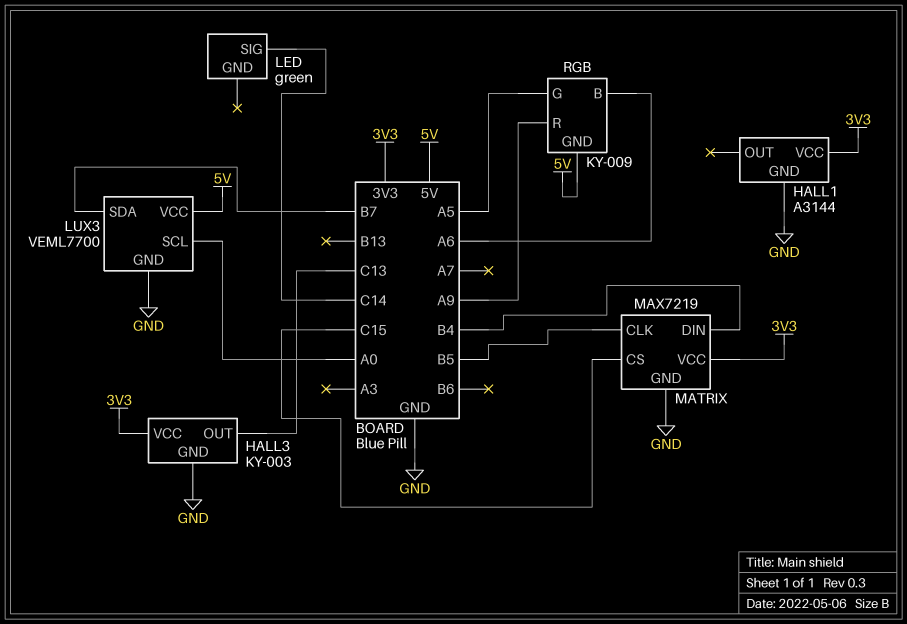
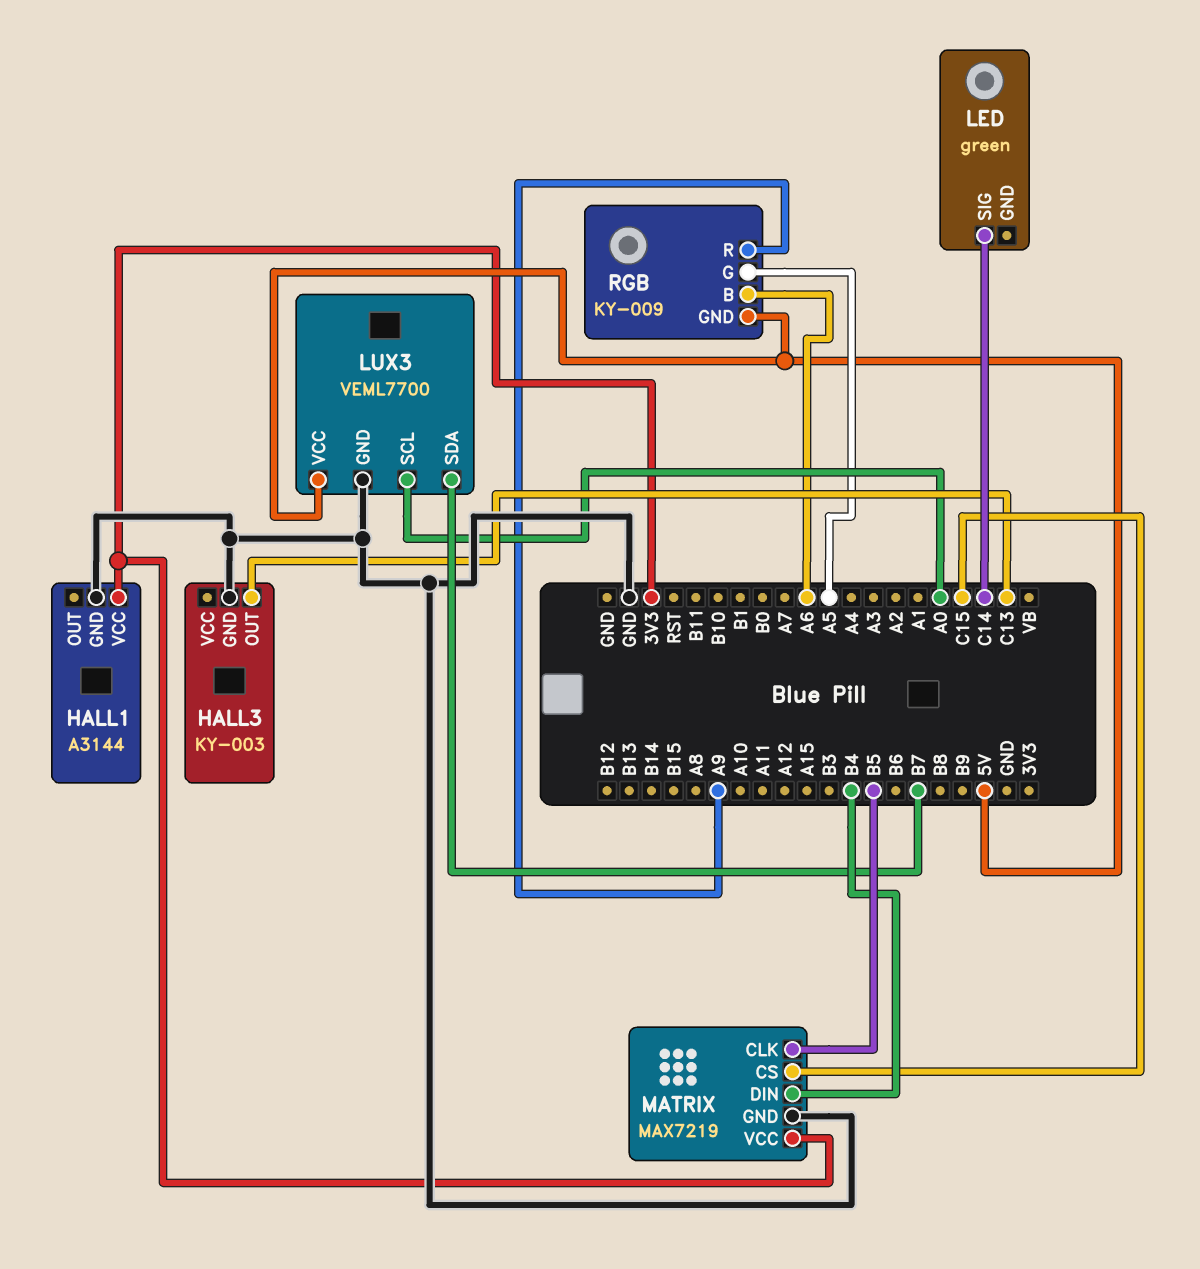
HALL3 pin VCC: 3V3 -> none

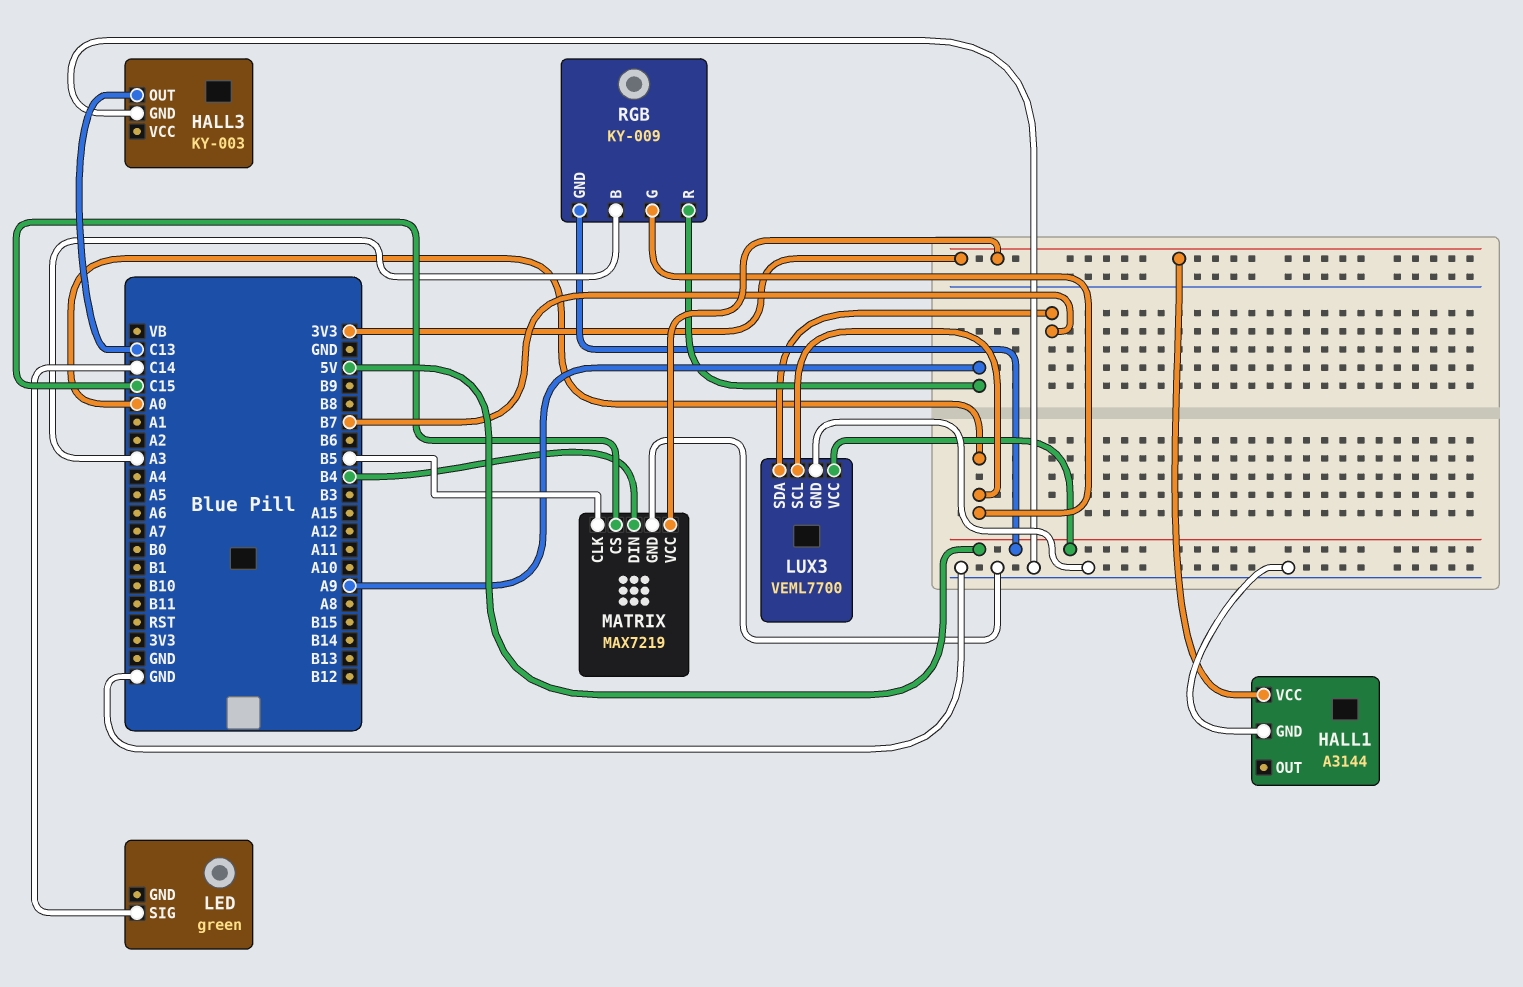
RGB pin B: A6 -> A3
RGB pin G: A5 -> A0

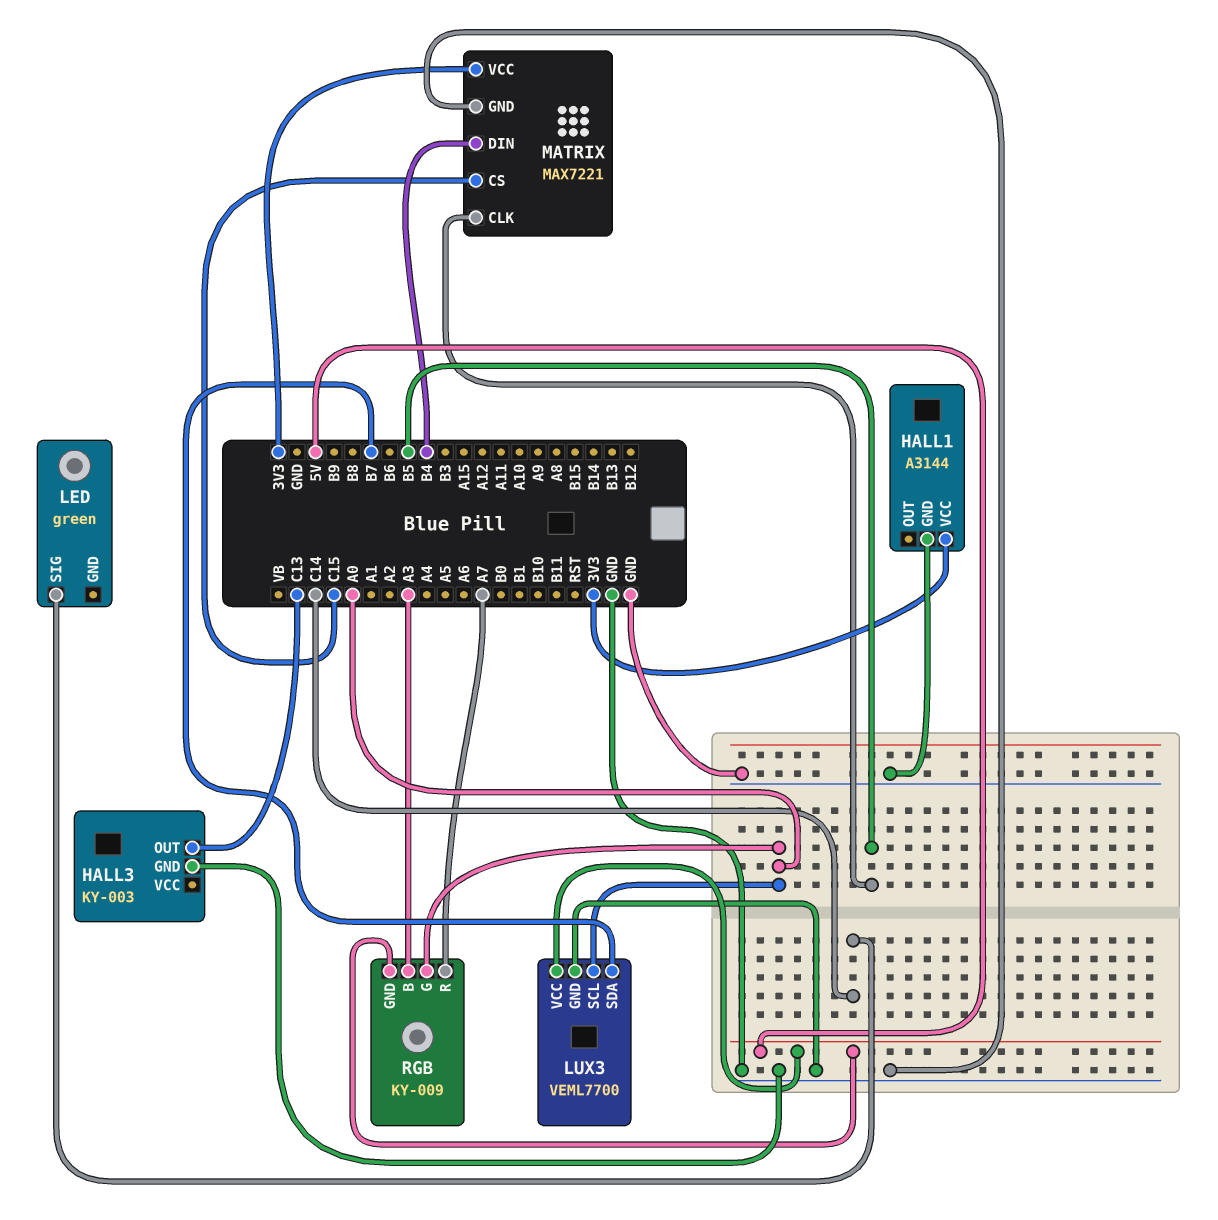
MATRIX: MAX7219 -> MAX7221
RGB pin R: A9 -> A7

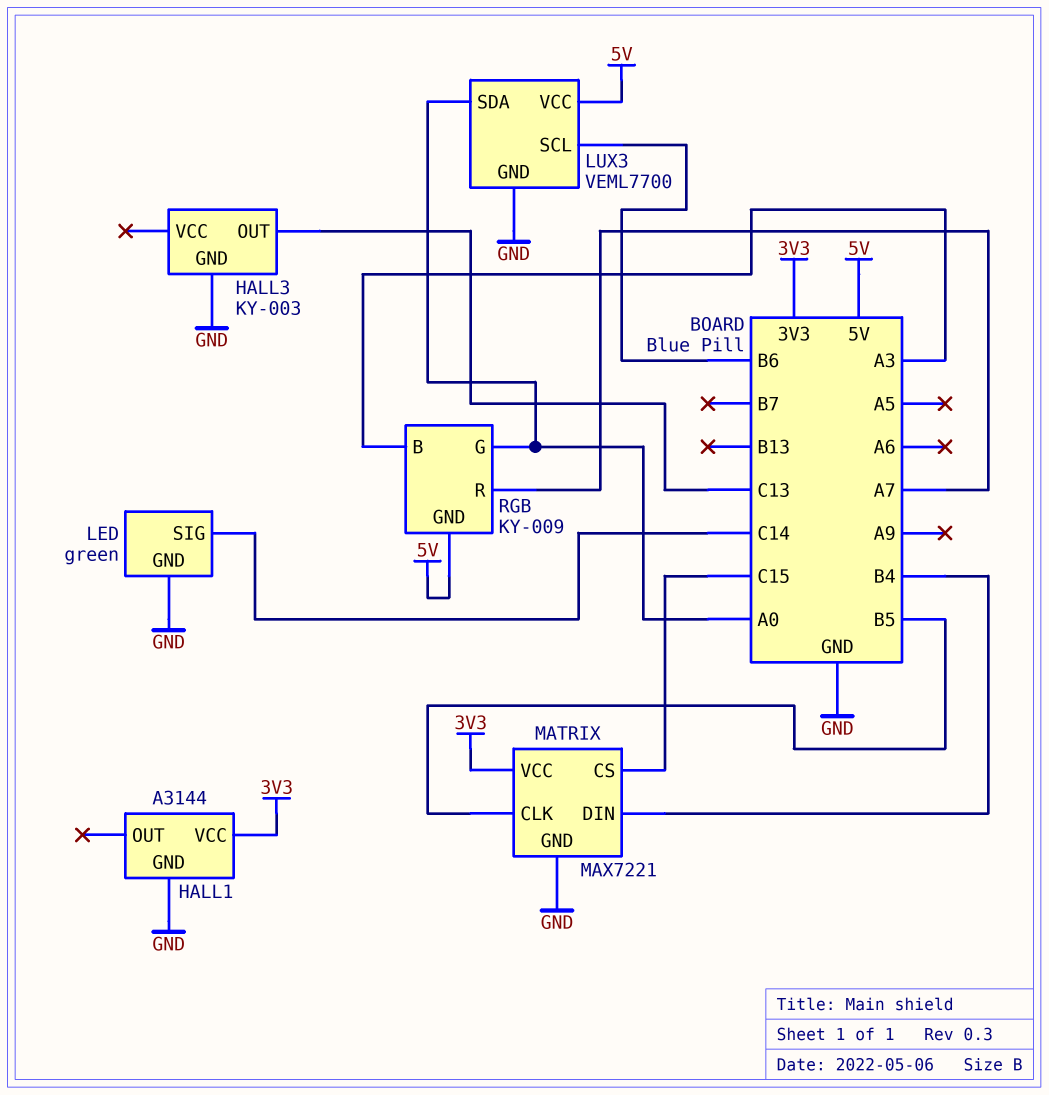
LED pin GND: none -> GND
LUX3 pin SCL: A0 -> B6
LUX3 pin SDA: B7 -> A0

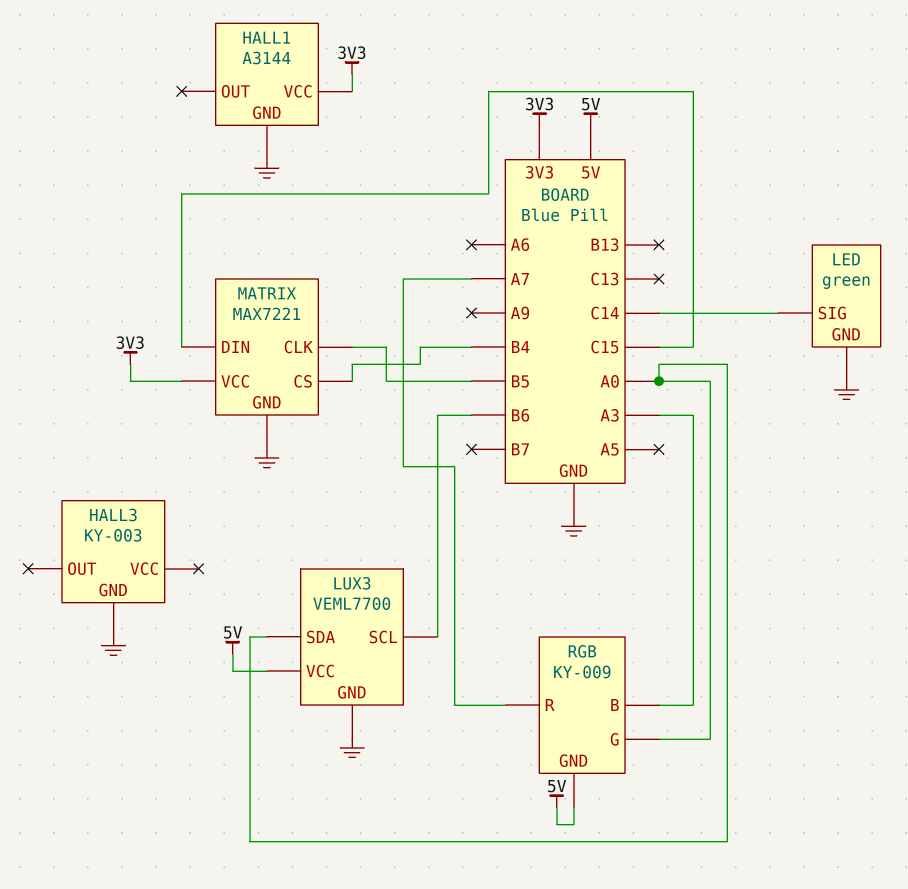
HALL3 pin OUT: C13 -> none
MATRIX pin CS: C15 -> B4
MATRIX pin DIN: B4 -> C15

